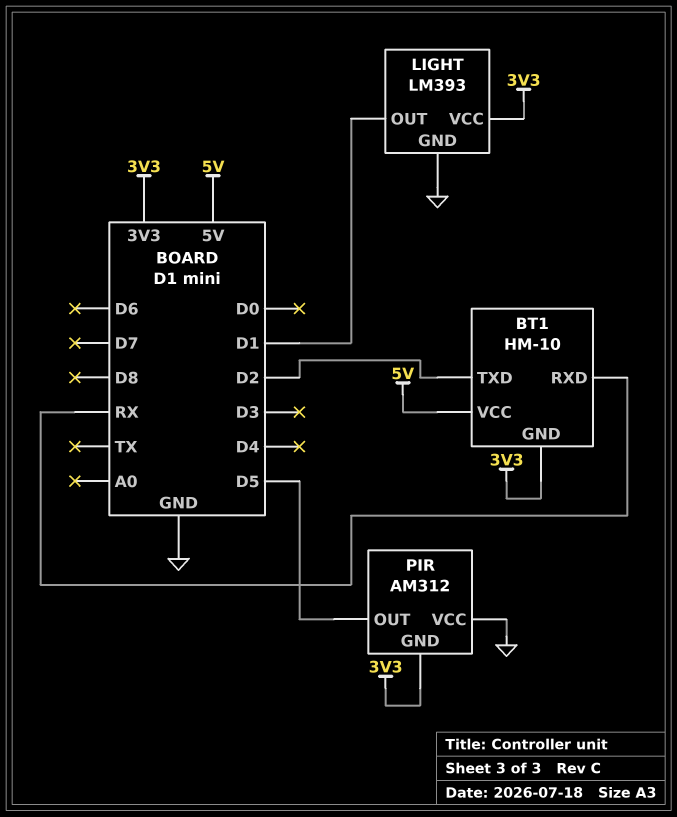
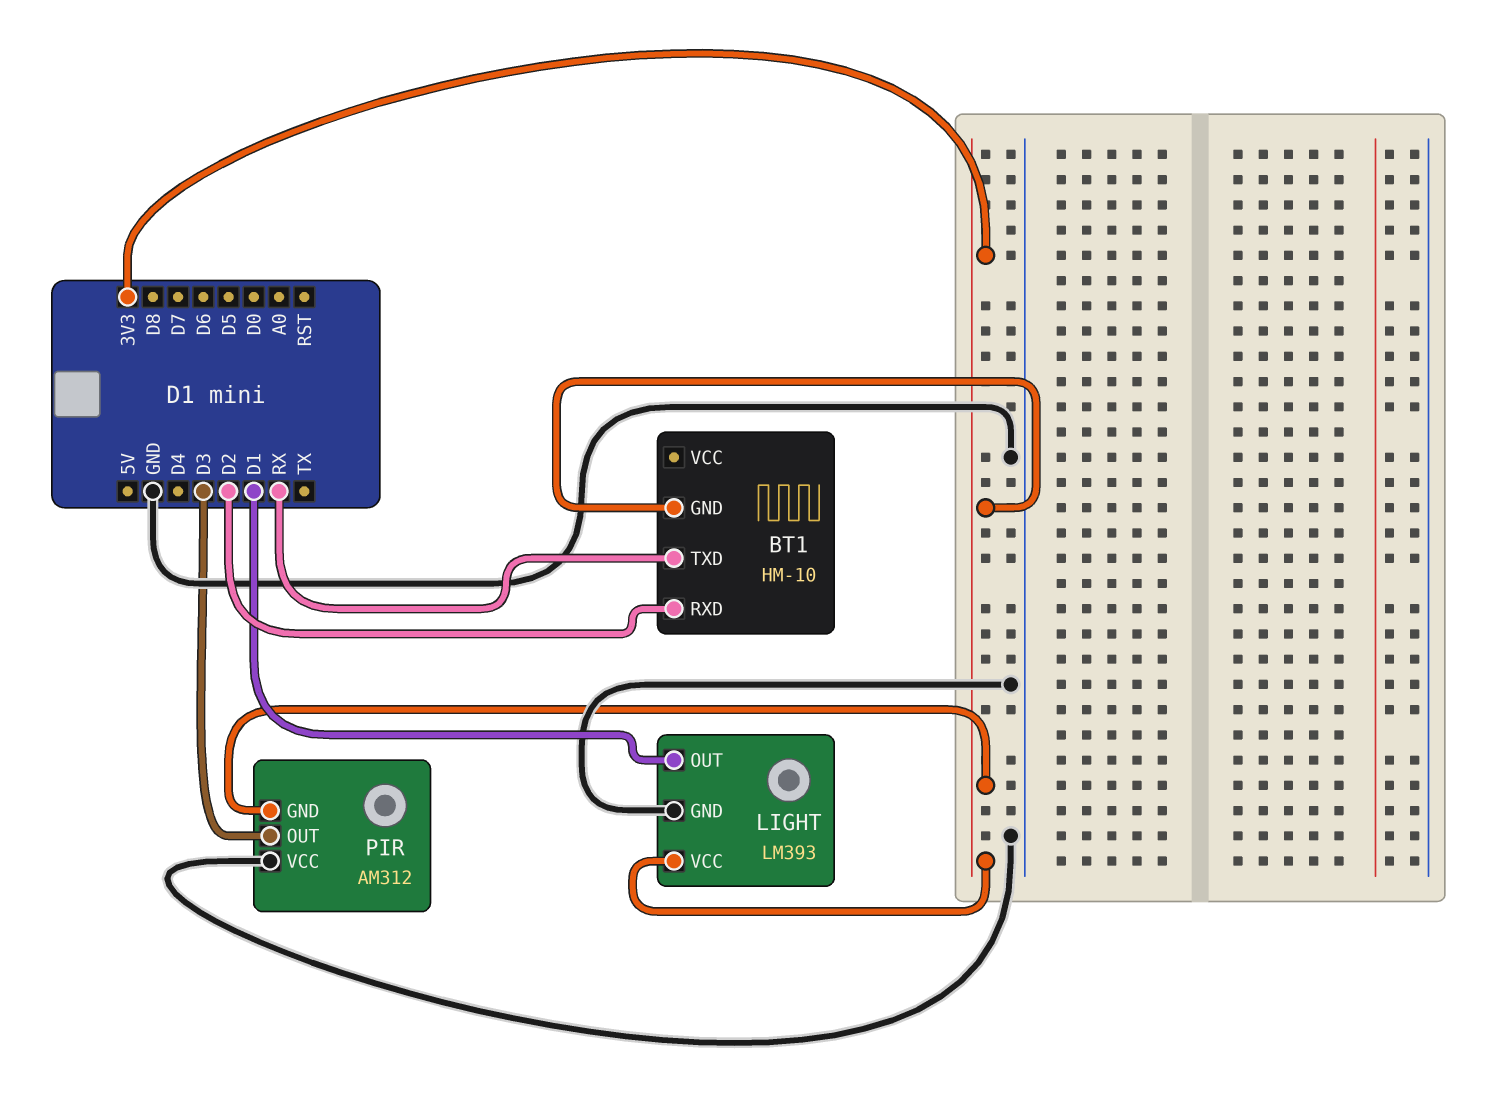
BT1 pin RXD: RX -> D2
BT1 pin TXD: D2 -> RX
BT1 pin VCC: 5V -> none
PIR pin OUT: D5 -> D3

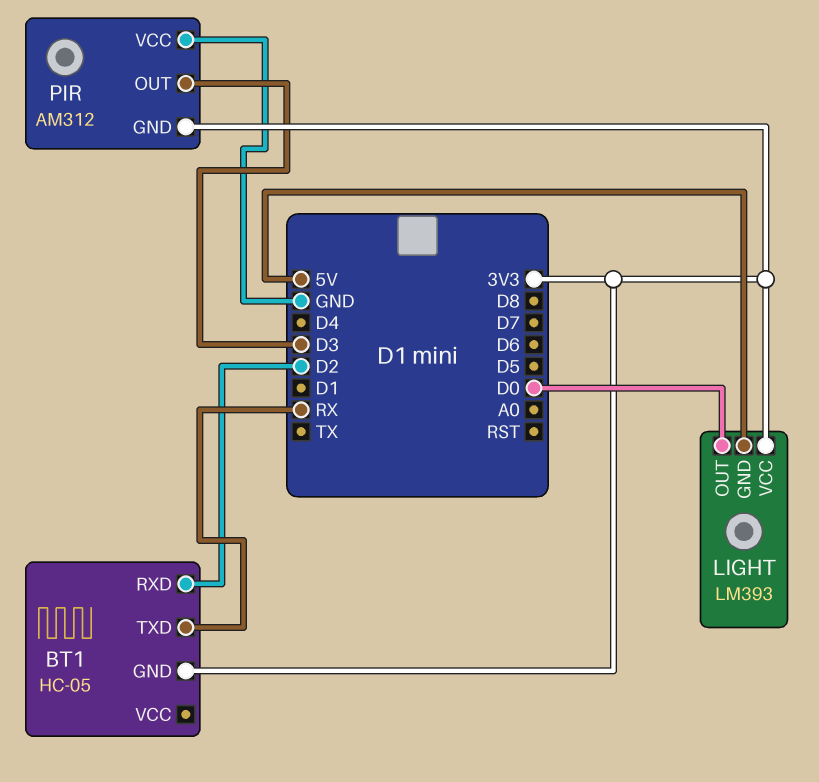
BT1: HM-10 -> HC-05
LIGHT pin GND: GND -> 5V
LIGHT pin OUT: D1 -> D0

